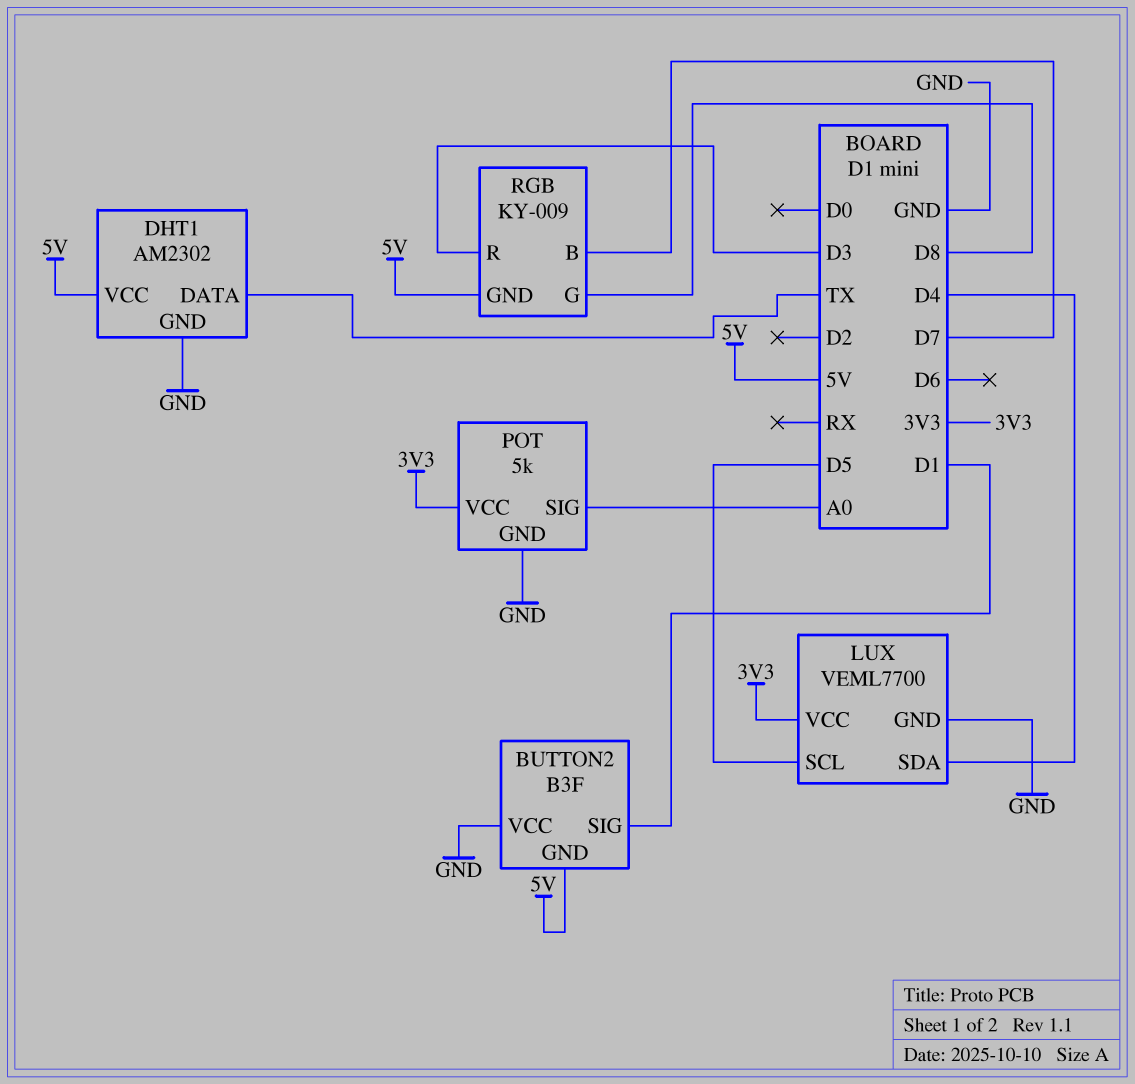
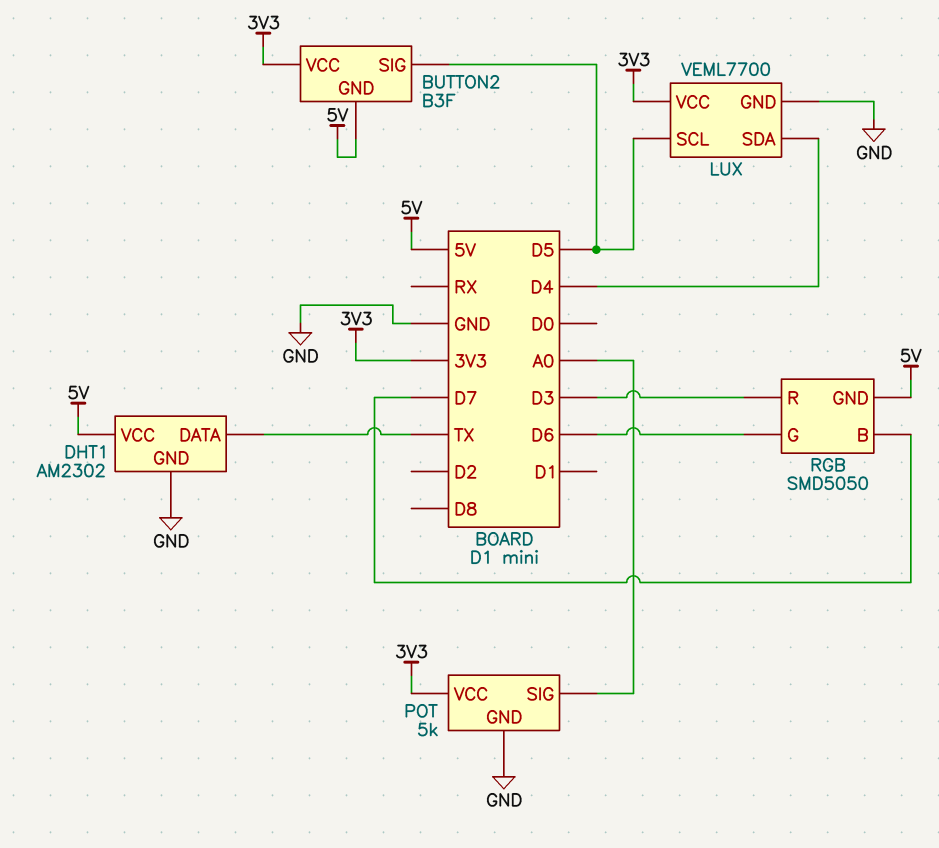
BUTTON2 pin SIG: D1 -> D5
BUTTON2 pin VCC: GND -> 3V3
RGB: KY-009 -> SMD5050
RGB pin G: D8 -> D6

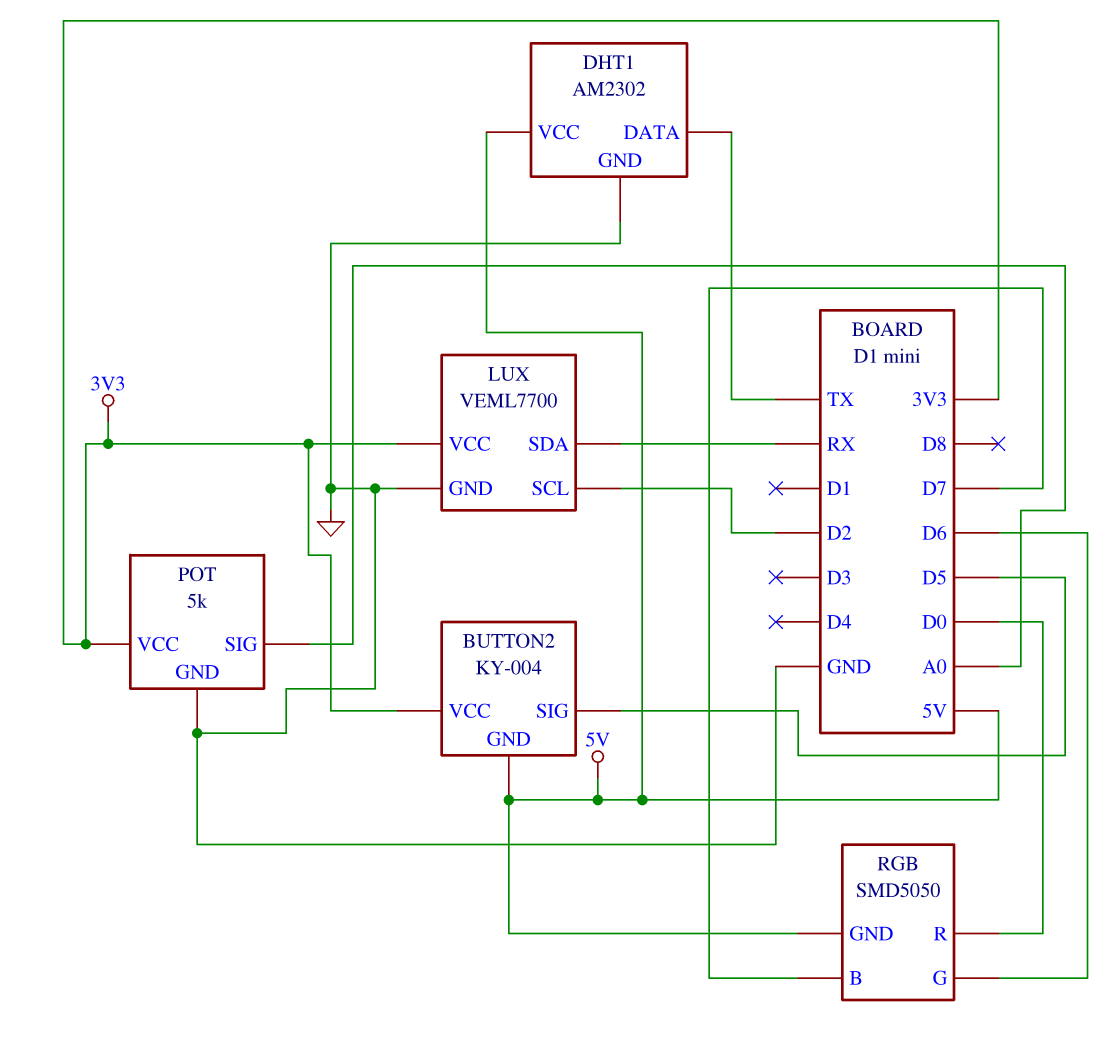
BUTTON2: B3F -> KY-004
LUX pin SCL: D5 -> D2
LUX pin SDA: D4 -> RX
RGB pin R: D3 -> D0

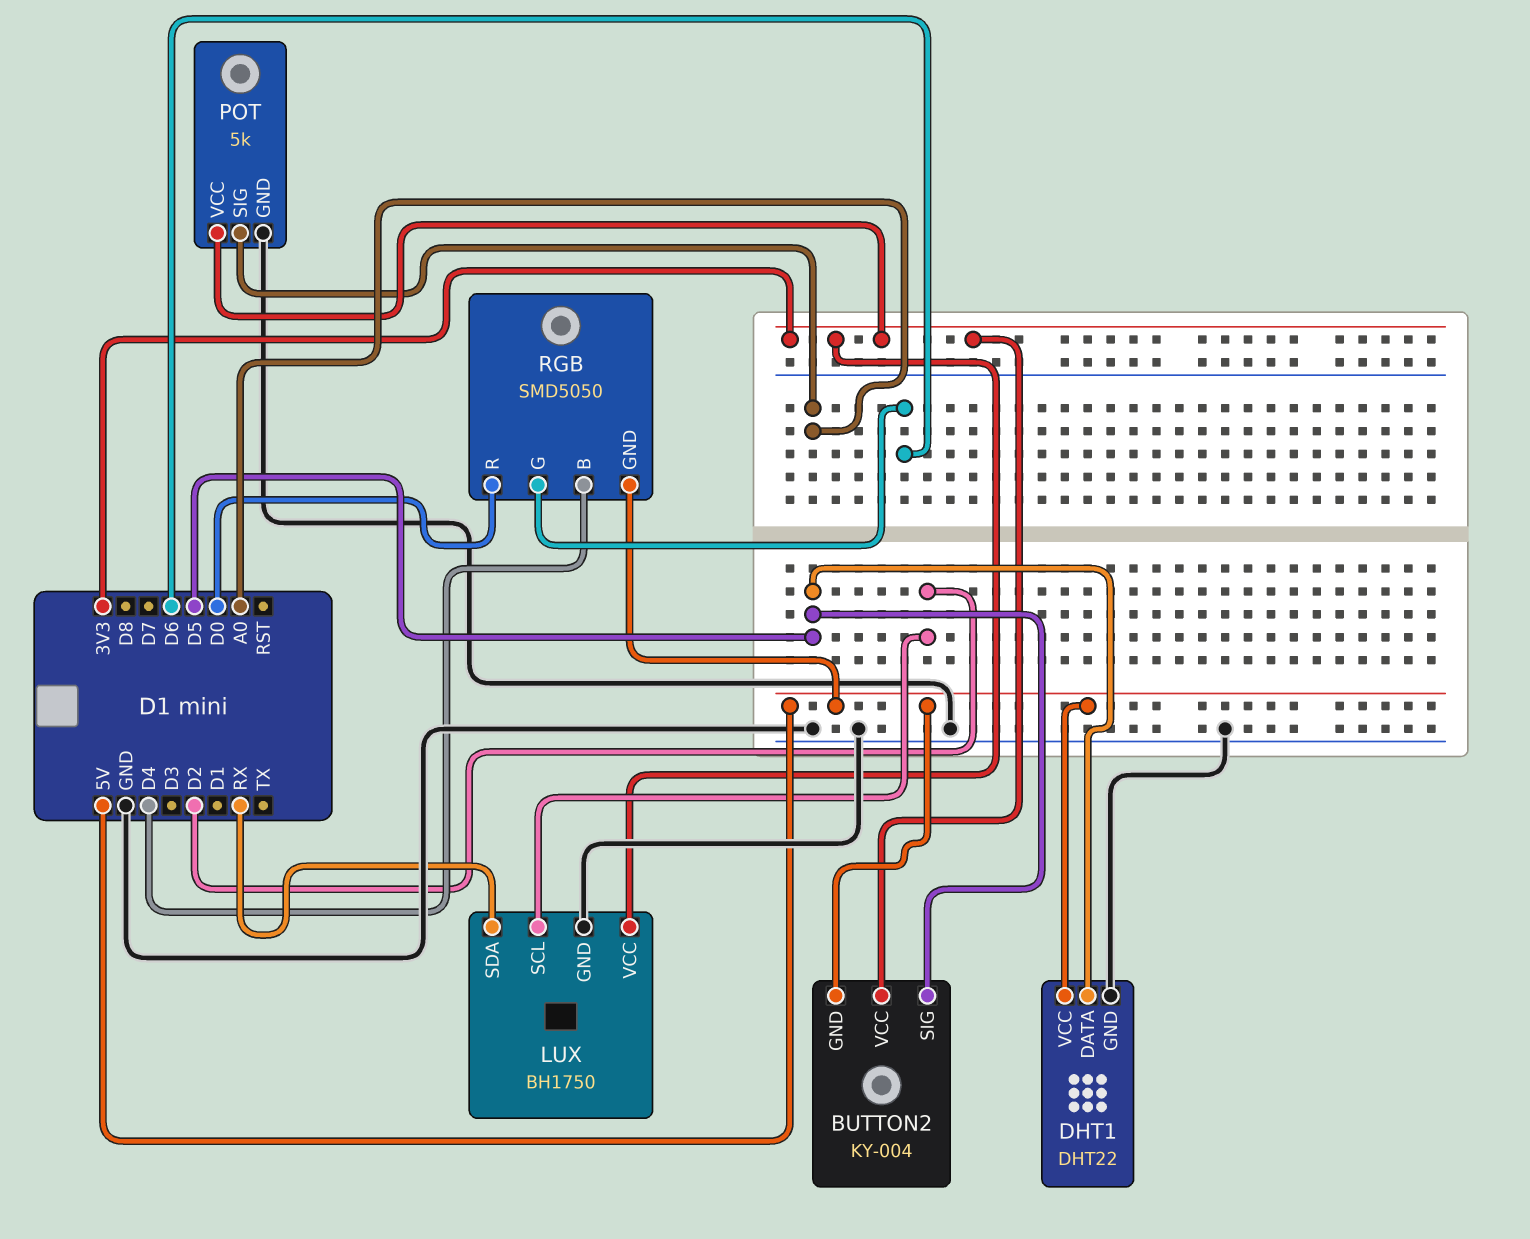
DHT1: AM2302 -> DHT22
DHT1 pin DATA: TX -> D5
LUX: VEML7700 -> BH1750
RGB pin B: D7 -> D4

